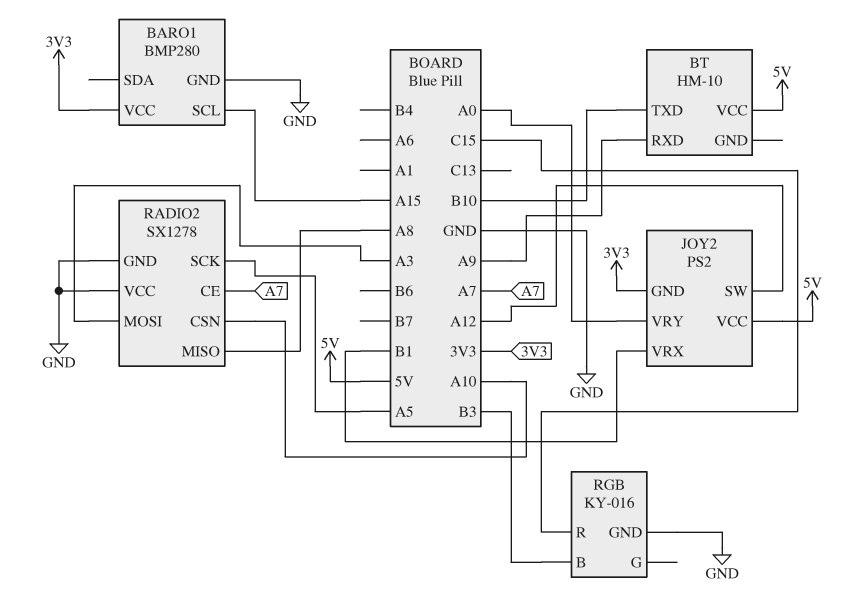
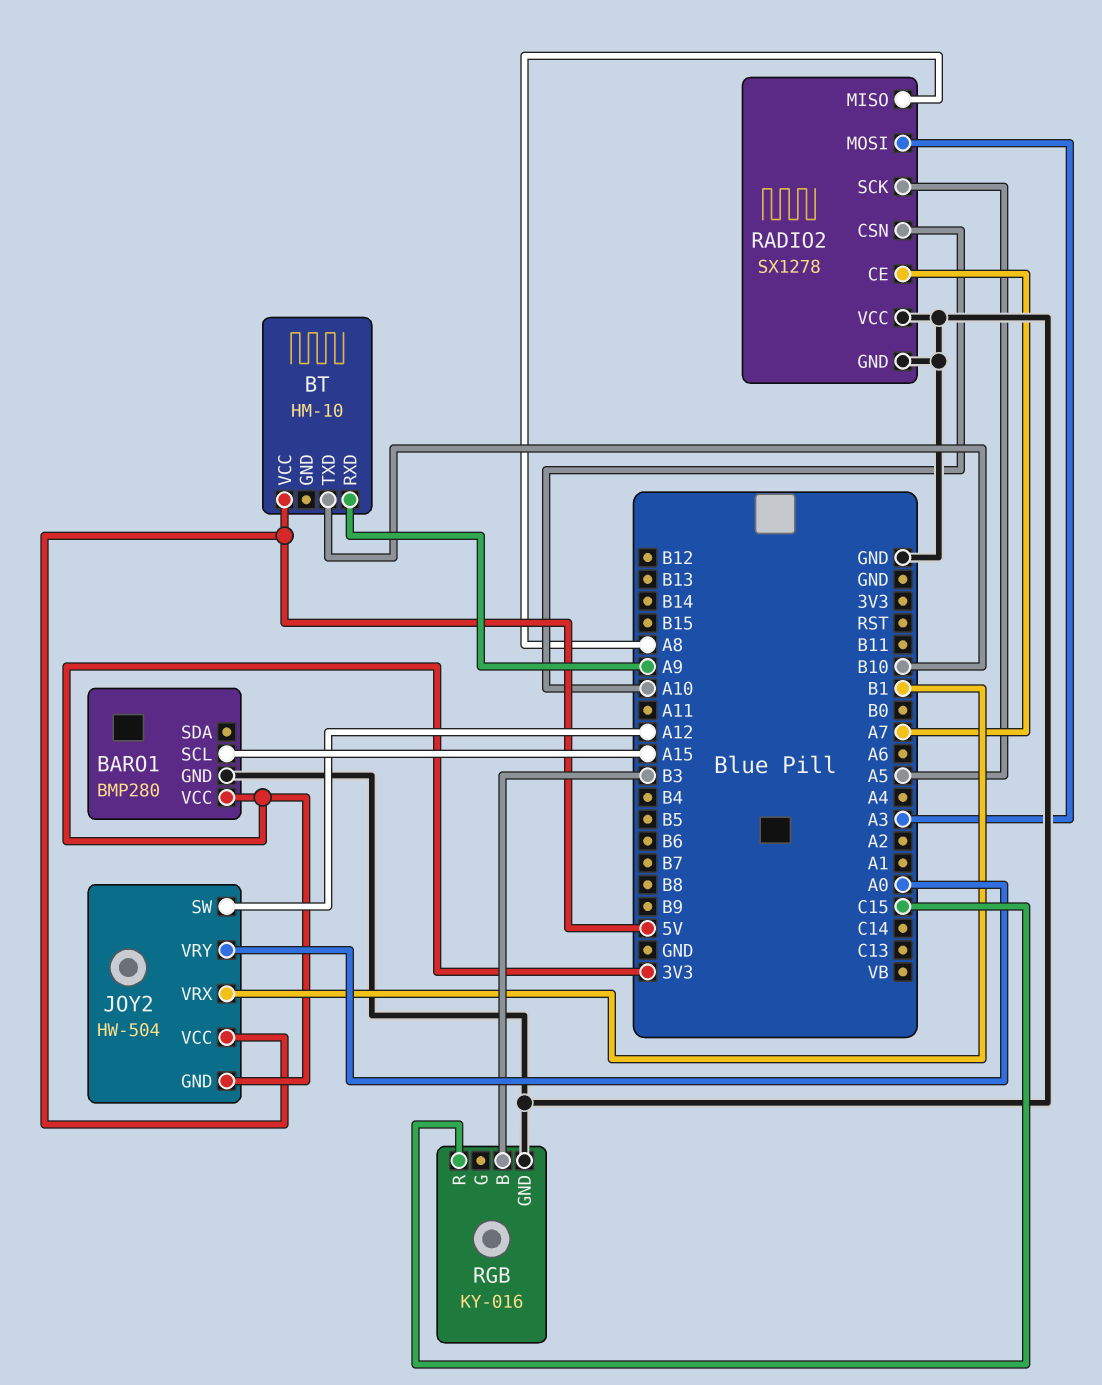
JOY2: PS2 -> HW-504

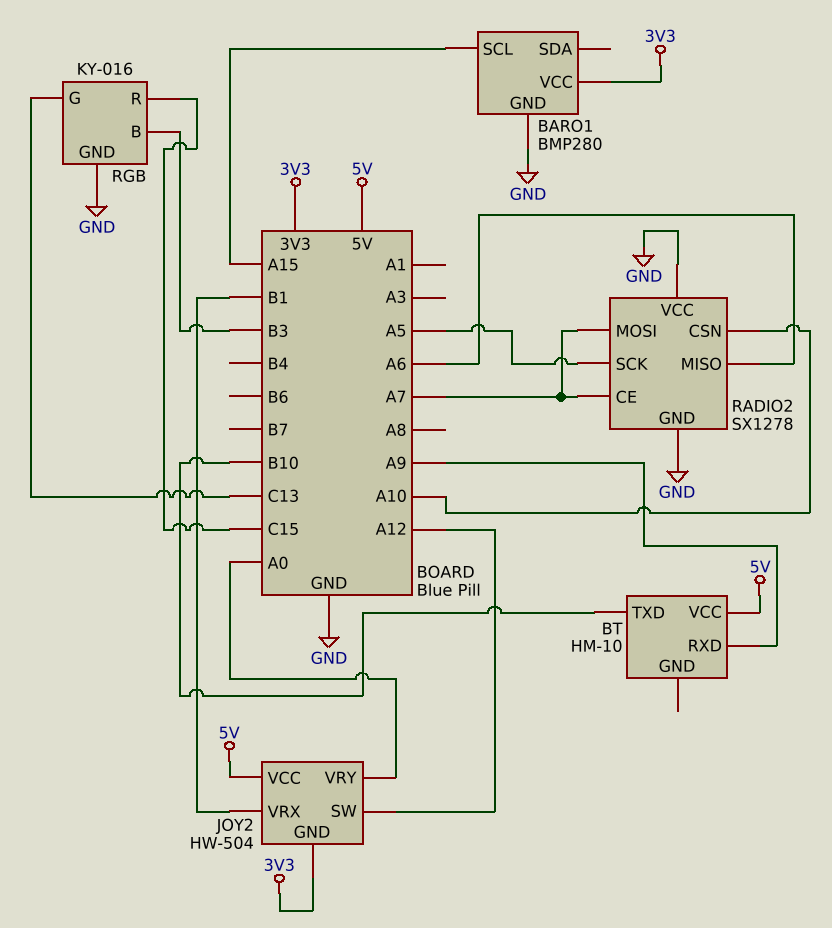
RADIO2 pin MISO: A8 -> A6
RADIO2 pin MOSI: A3 -> A7
RGB pin G: none -> C13

